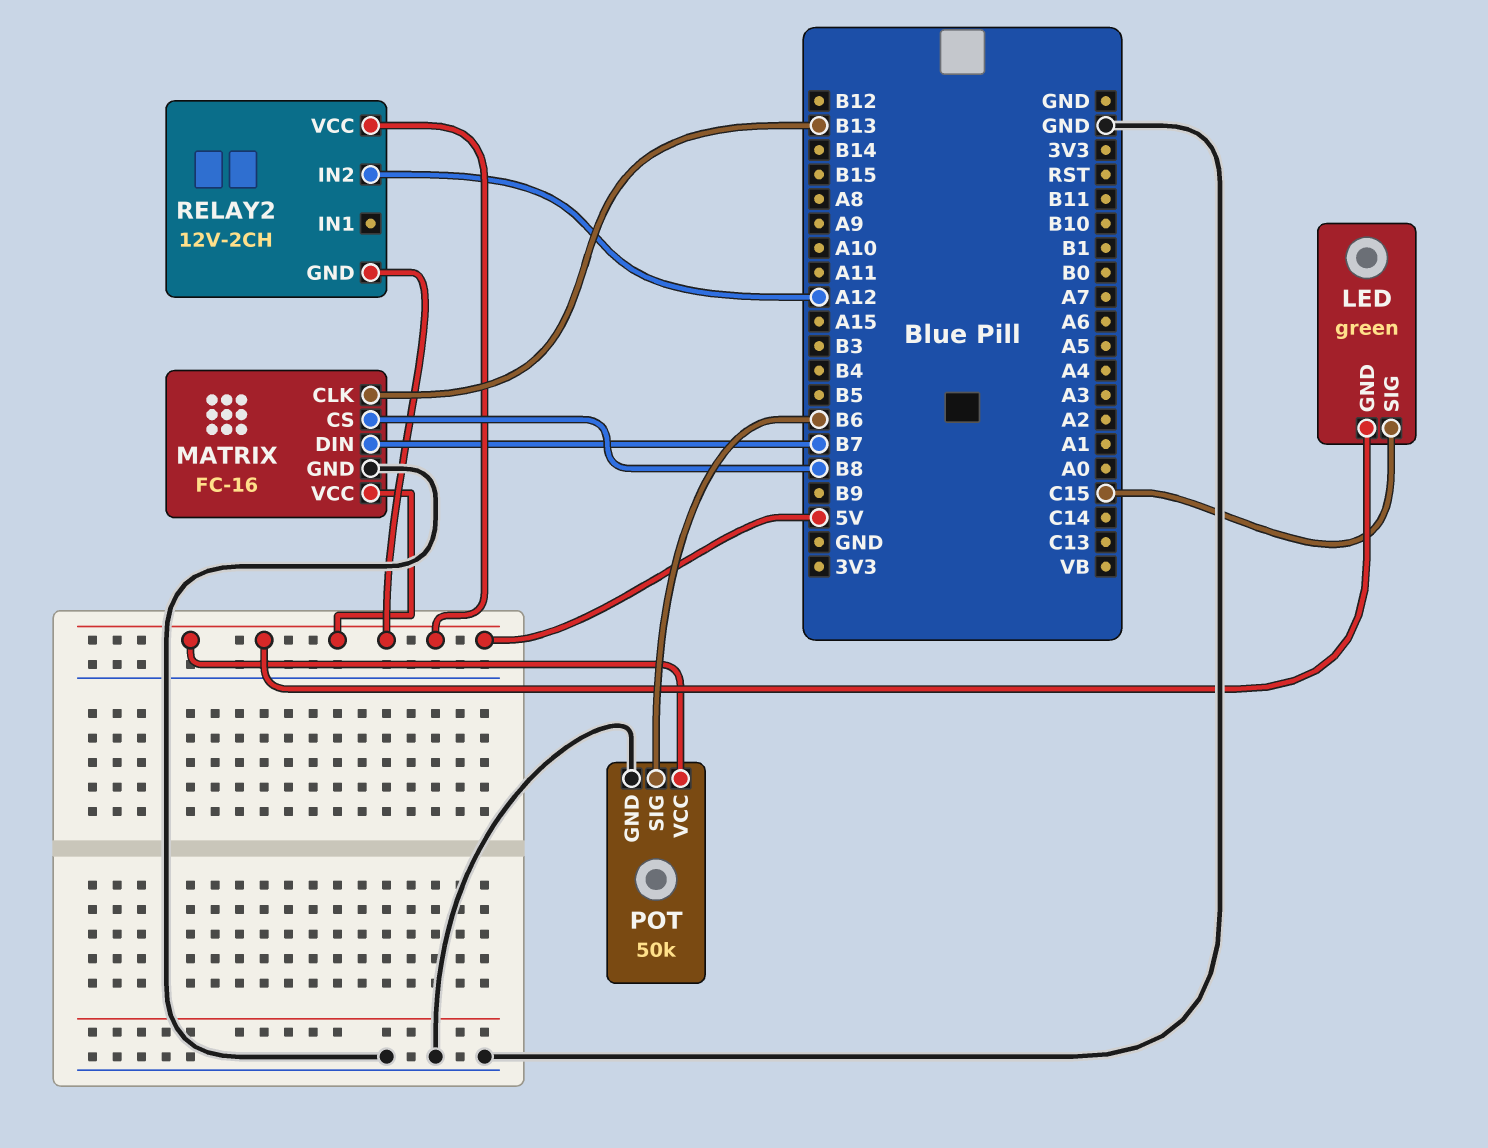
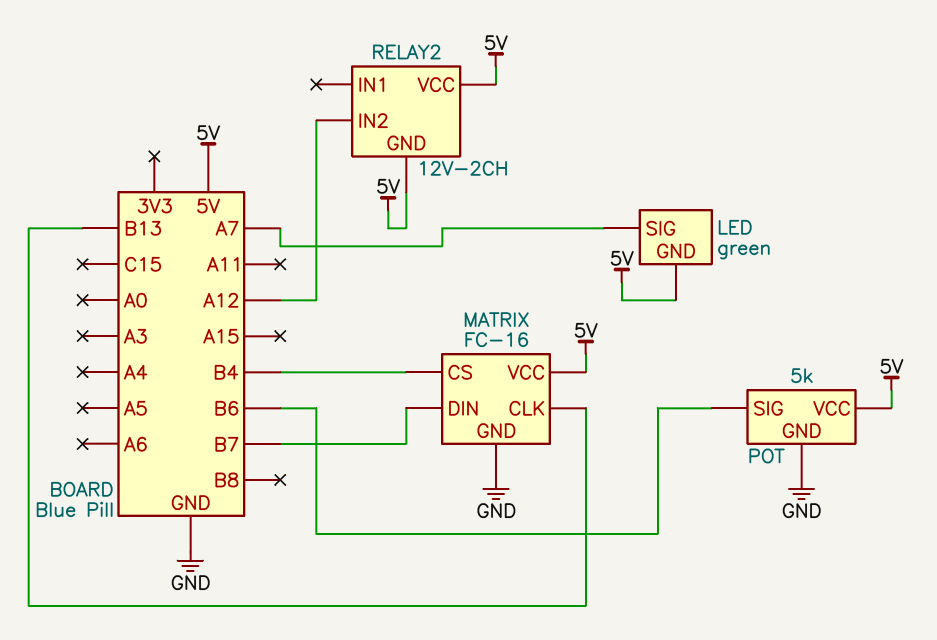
LED pin SIG: C15 -> A7
MATRIX pin CS: B8 -> B4
POT: 50k -> 5k

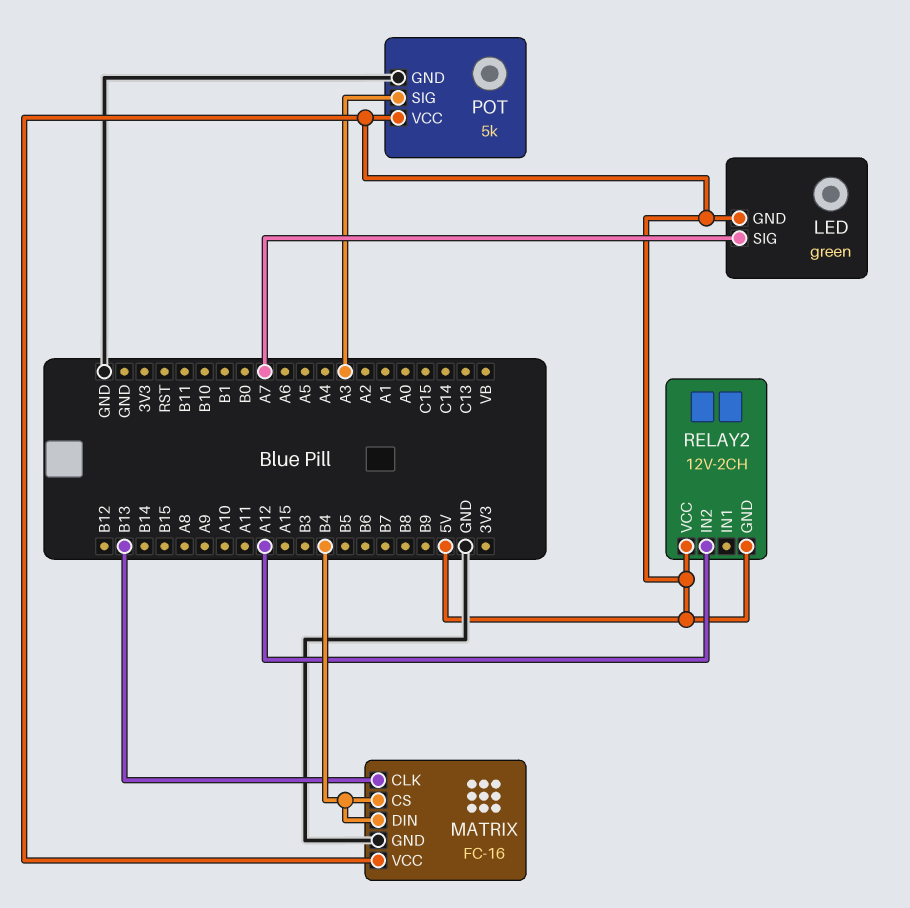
MATRIX pin DIN: B7 -> B4
POT pin SIG: B6 -> A3

